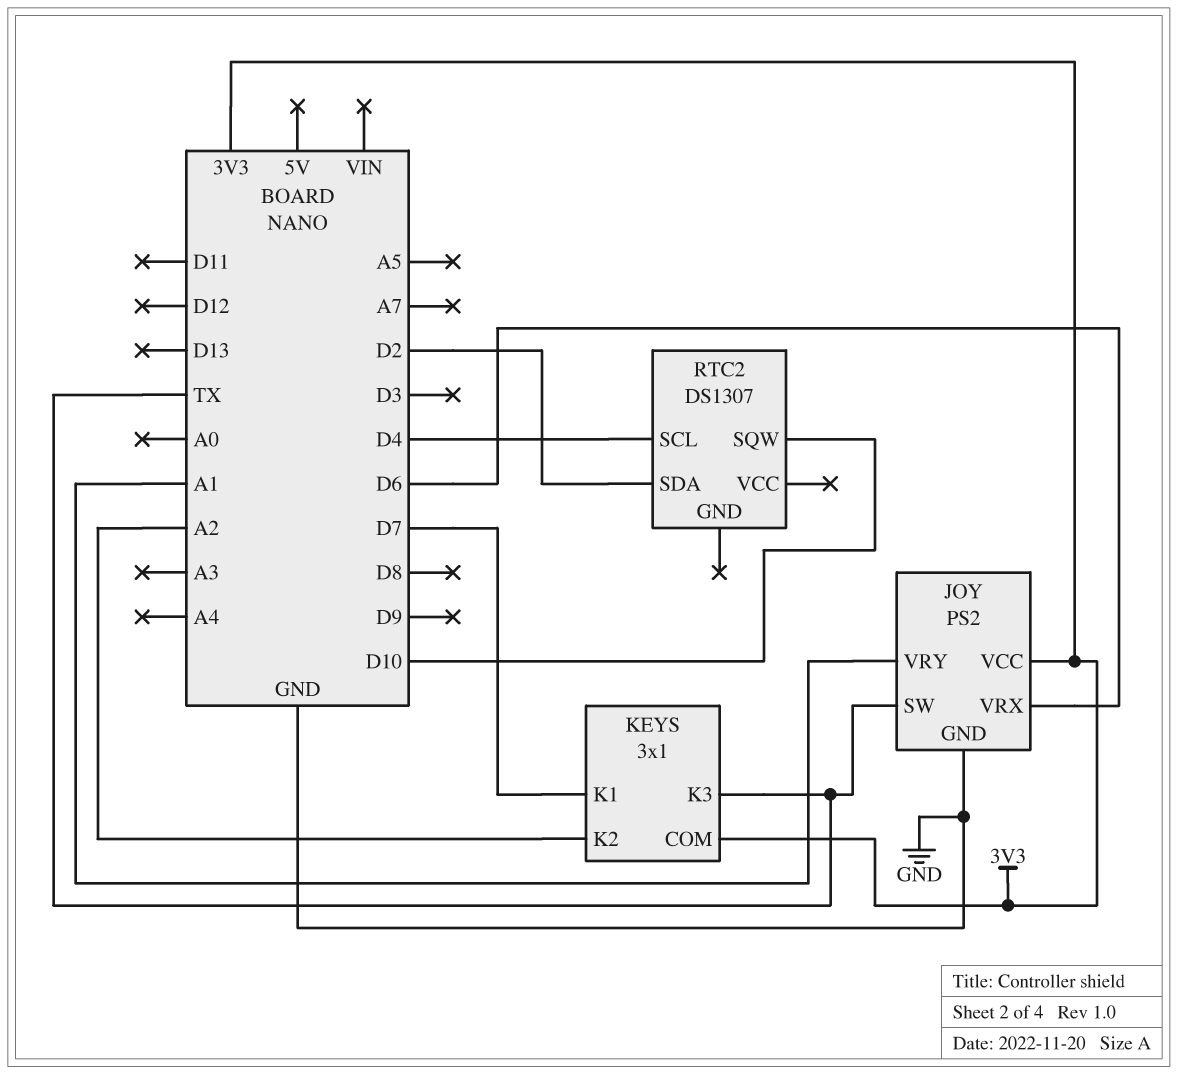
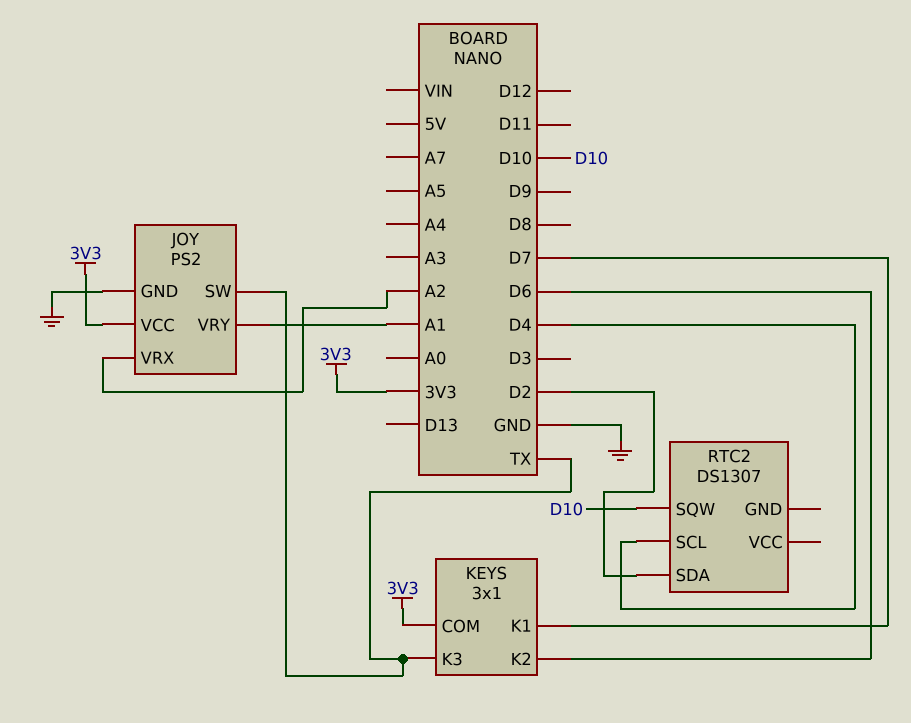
JOY pin VRX: D6 -> A2
KEYS pin K2: A2 -> D6

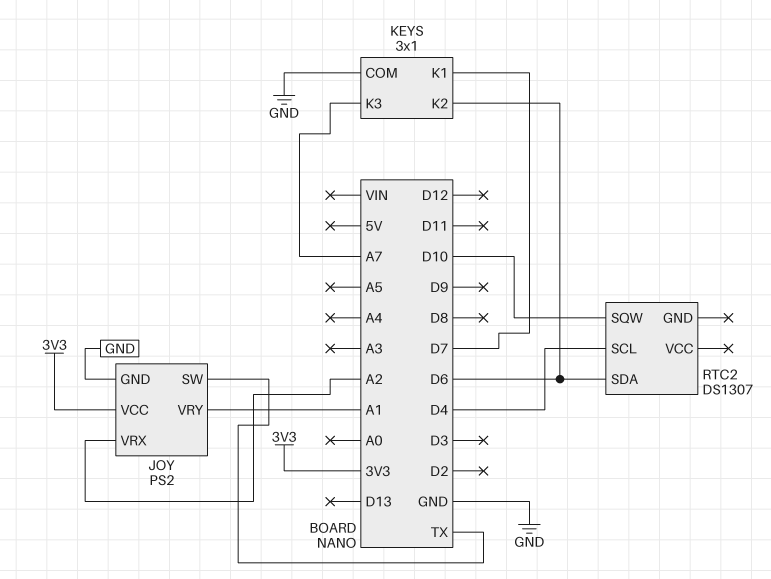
KEYS pin COM: 3V3 -> GND
KEYS pin K3: TX -> A7
RTC2 pin SDA: D2 -> D6

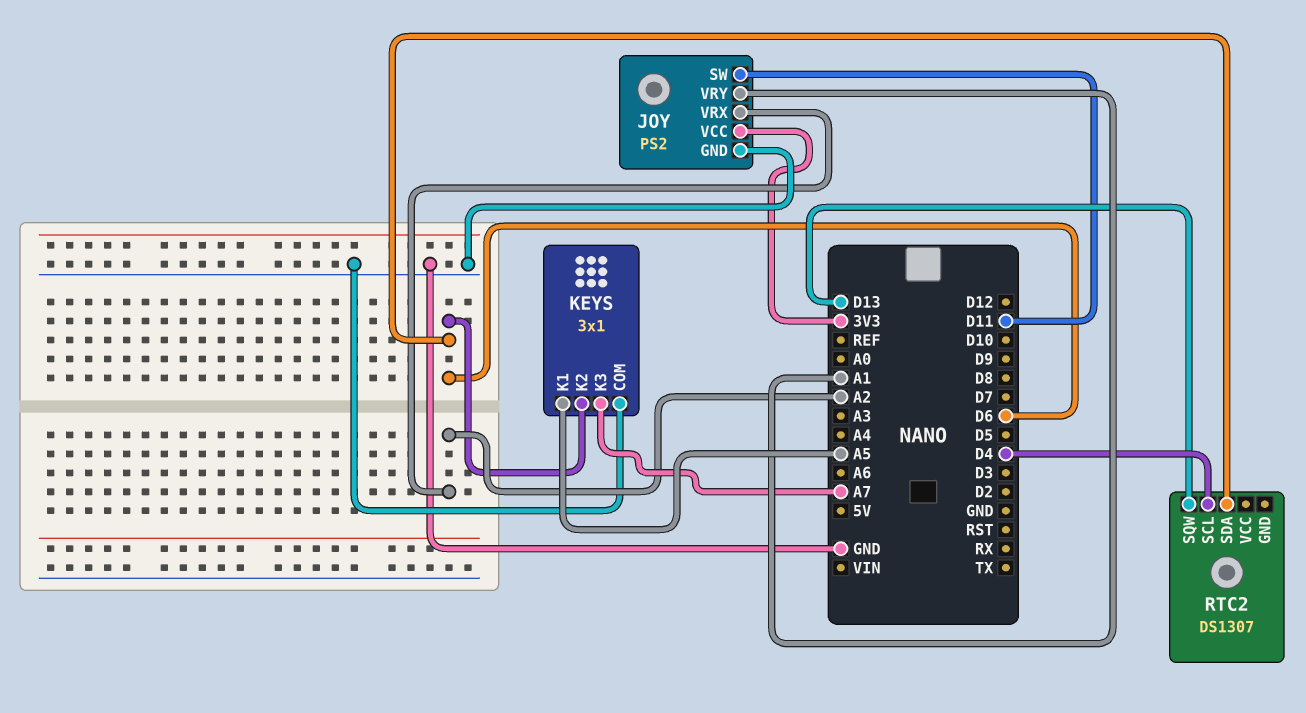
JOY pin SW: TX -> D11
KEYS pin K1: D7 -> A5
RTC2 pin SQW: D10 -> D13

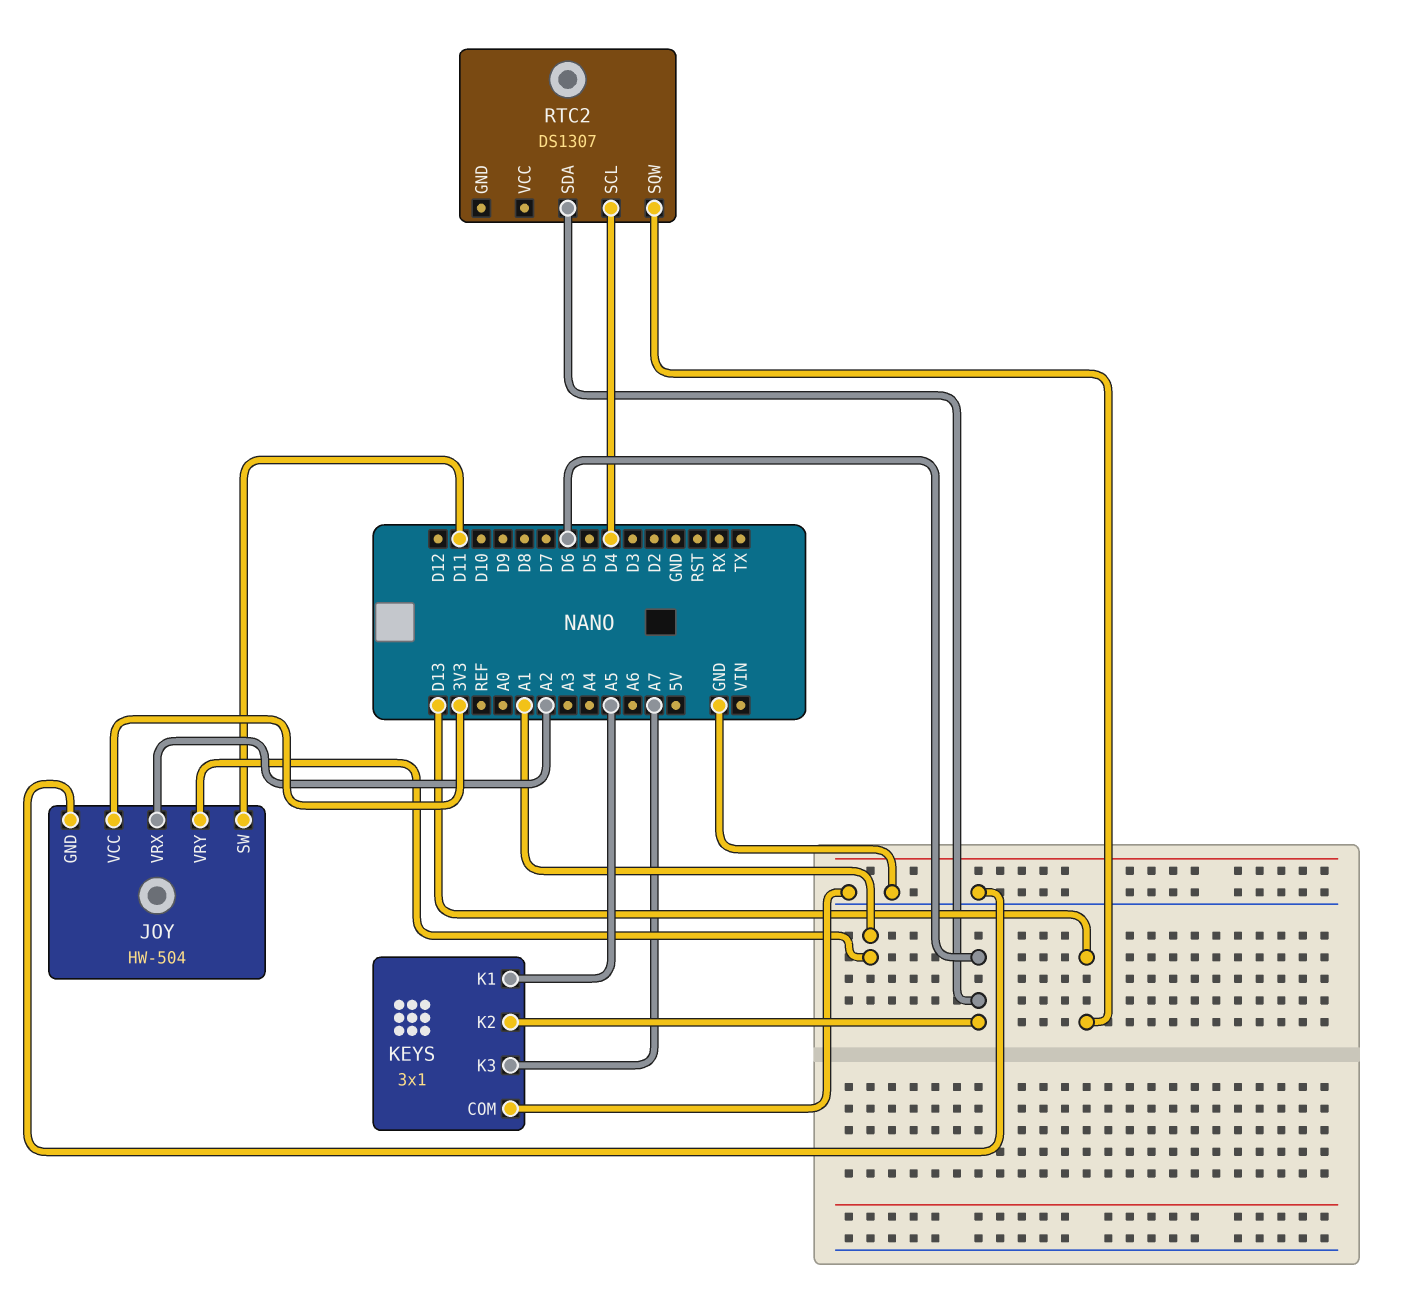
JOY: PS2 -> HW-504

